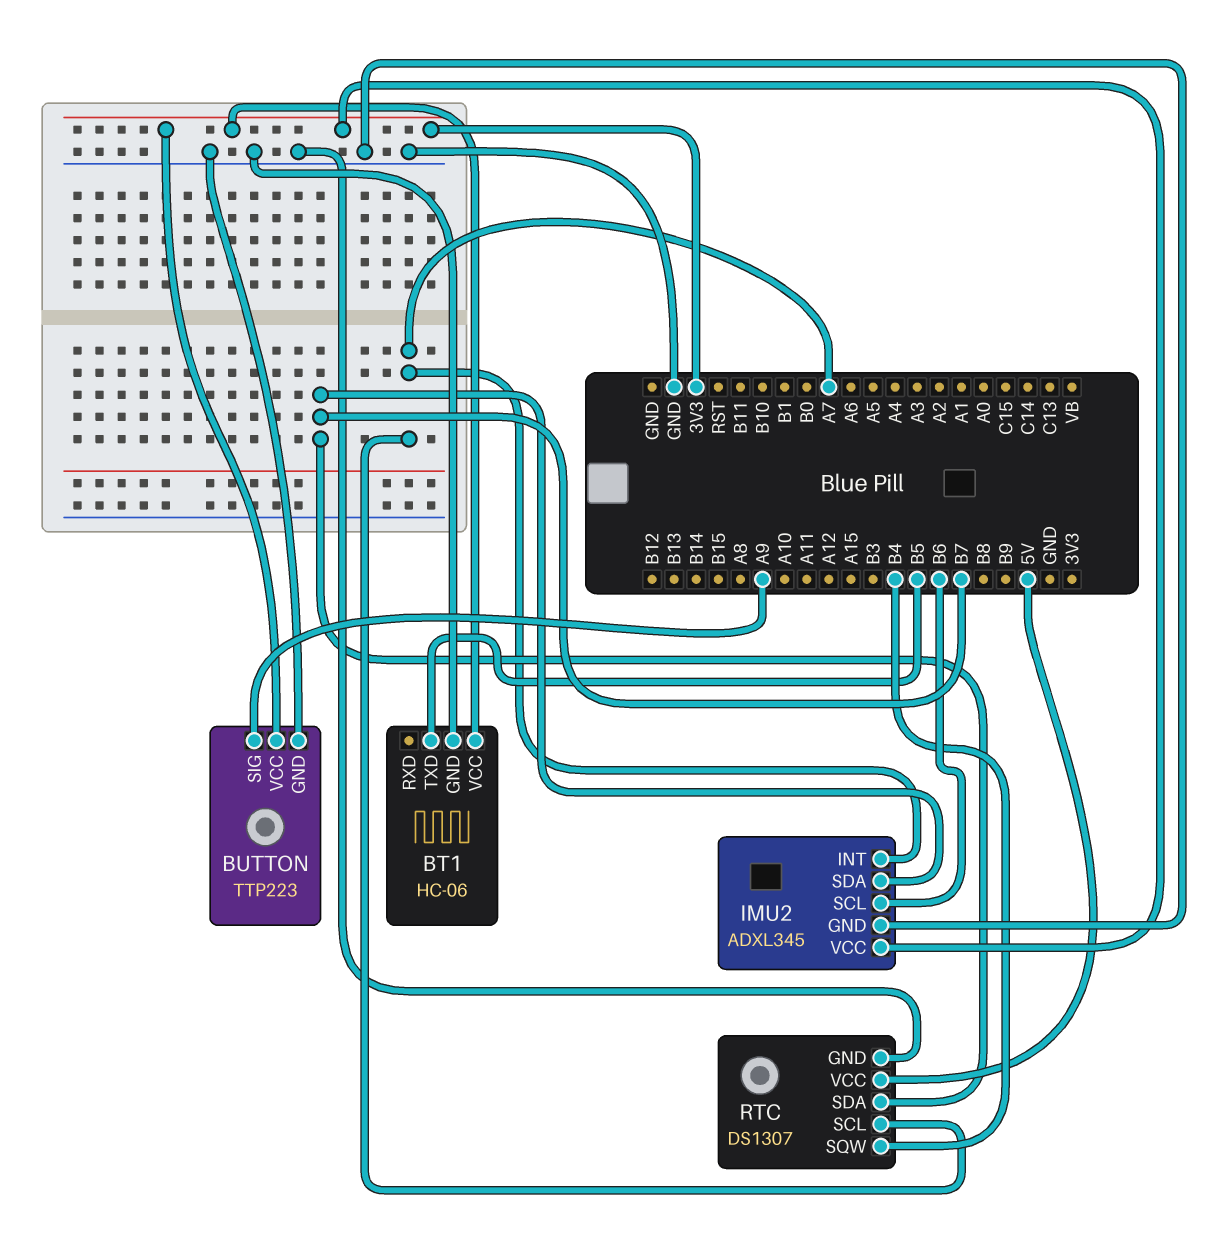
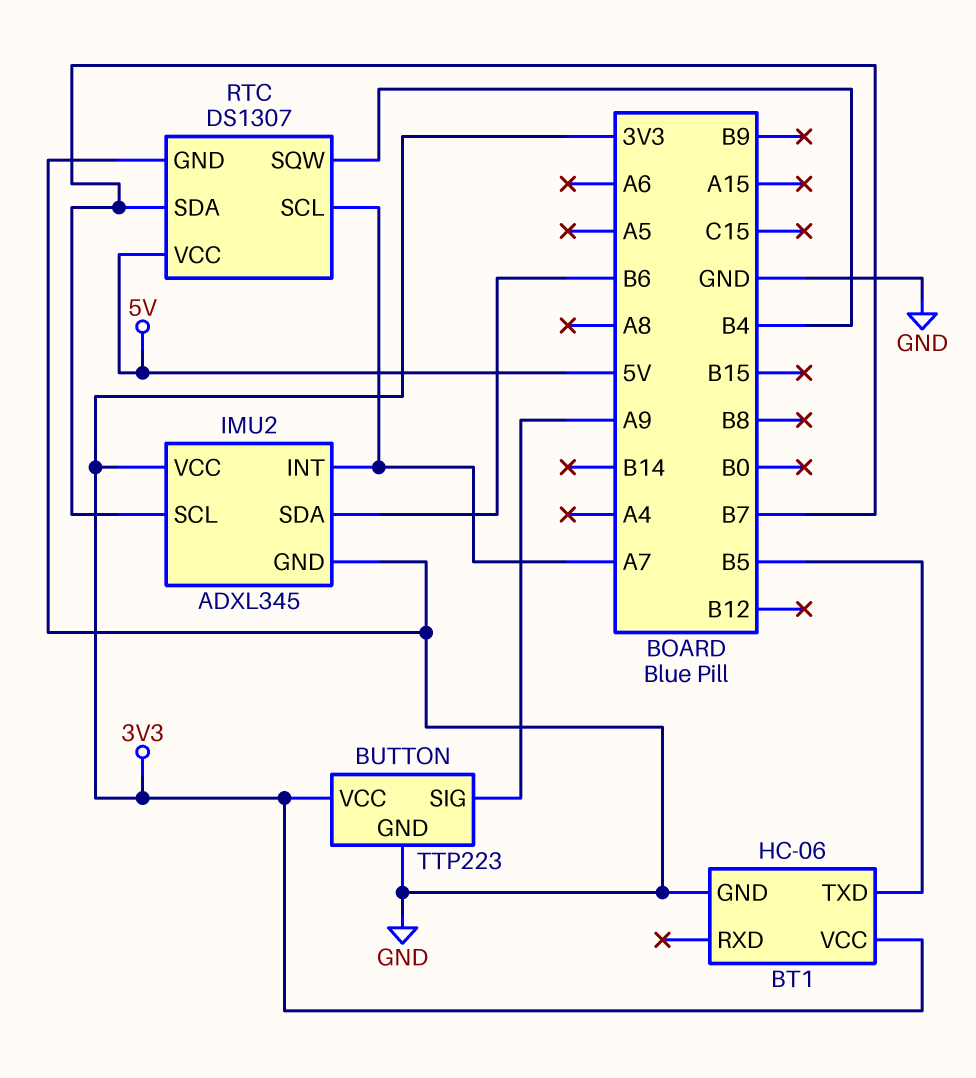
IMU2 pin SCL: B6 -> B7
IMU2 pin SDA: B7 -> B6

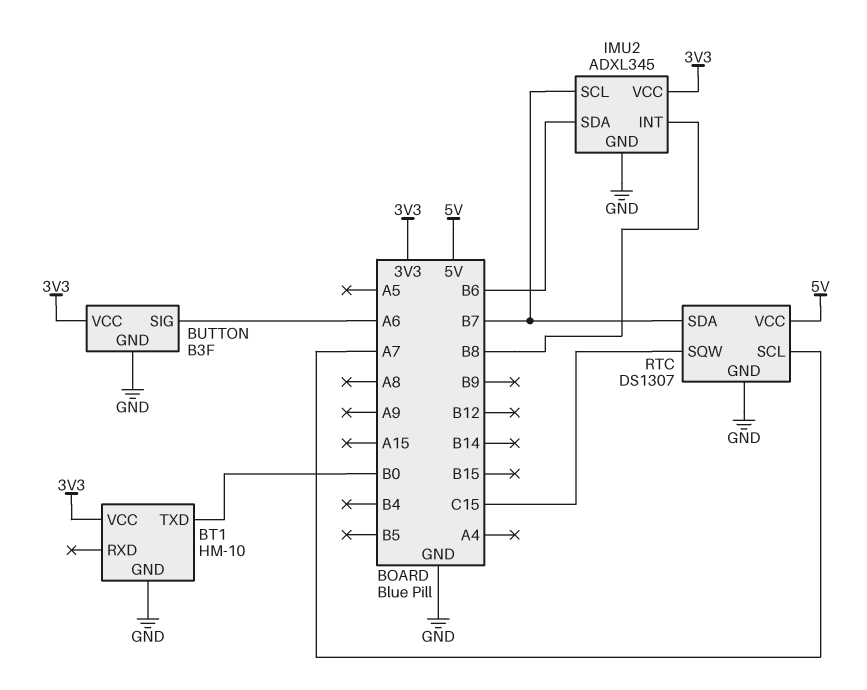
BT1: HC-06 -> HM-10
BT1 pin TXD: B5 -> B0
BUTTON: TTP223 -> B3F
BUTTON pin SIG: A9 -> A6
IMU2 pin INT: A7 -> B8
RTC pin SQW: B4 -> C15

